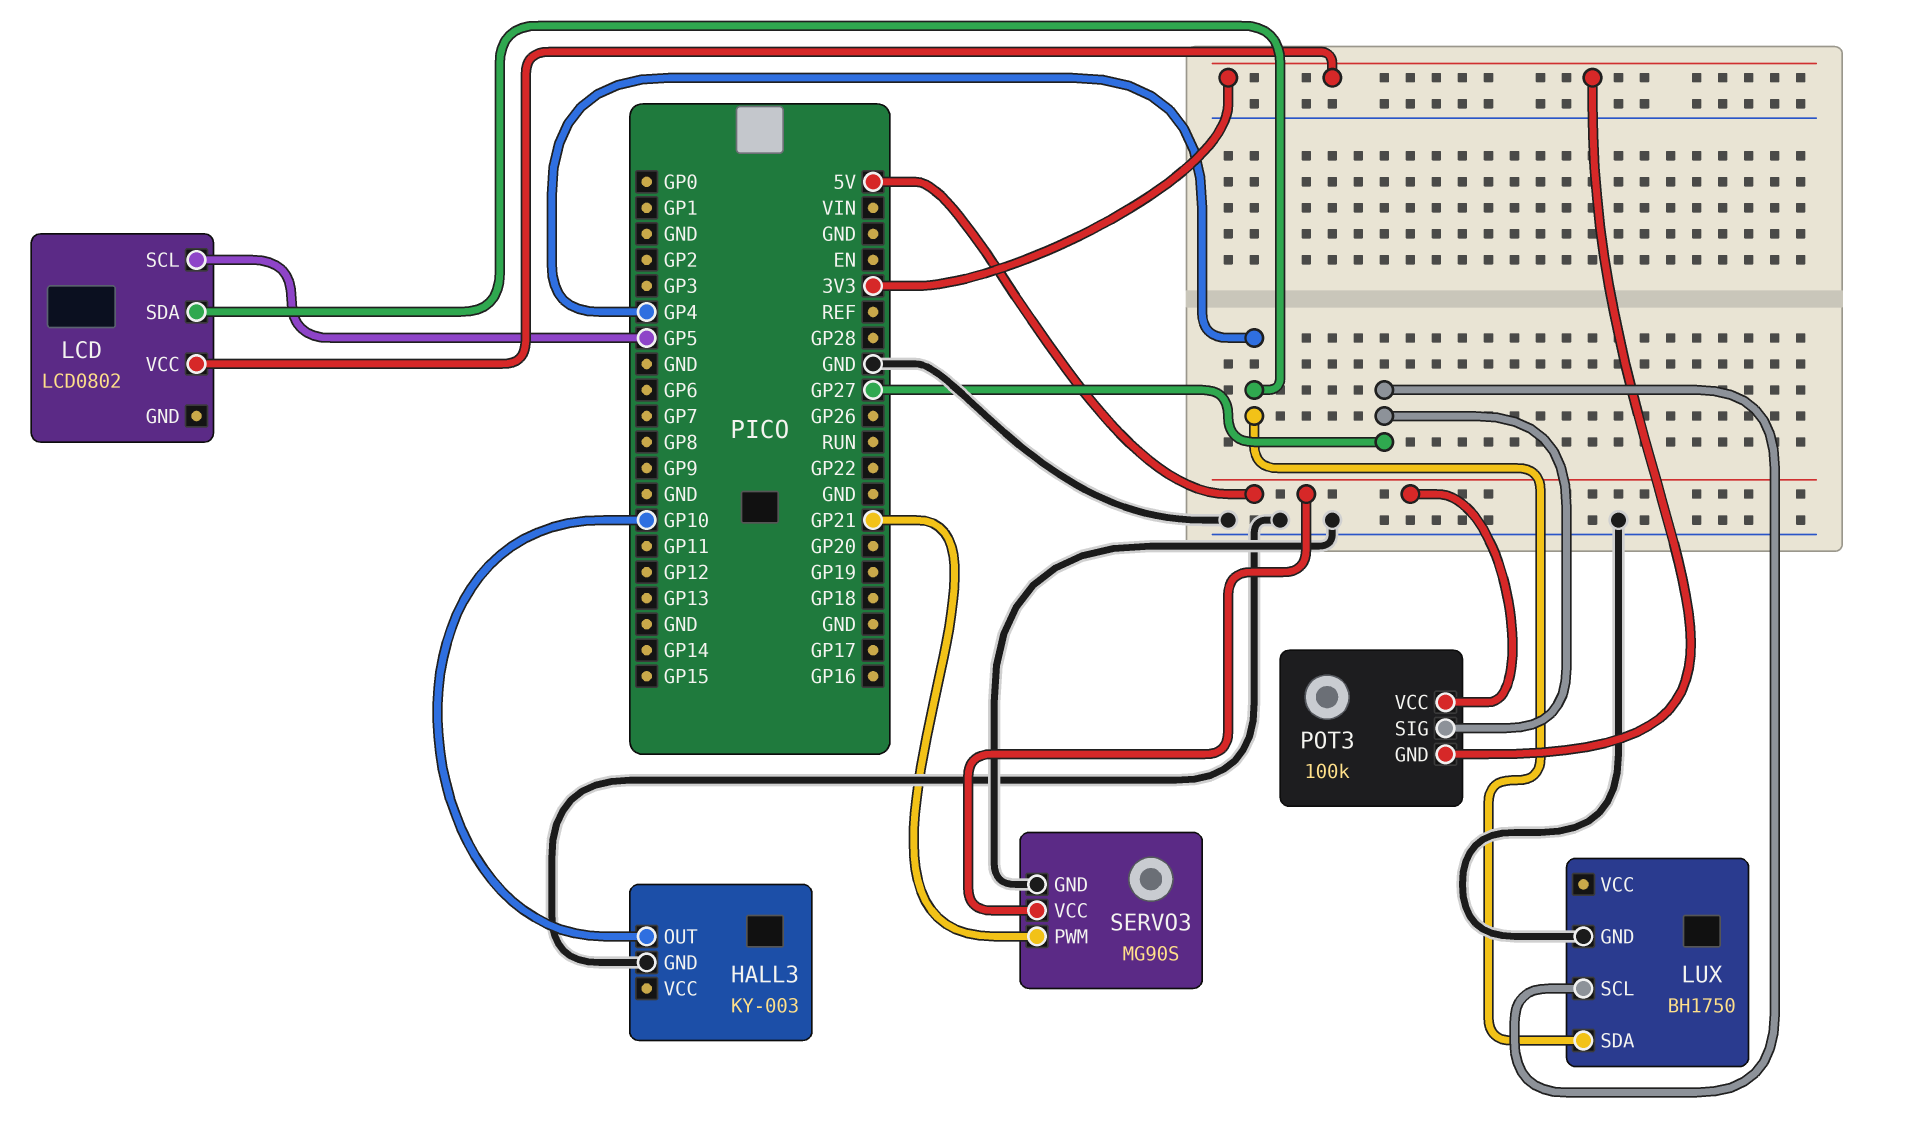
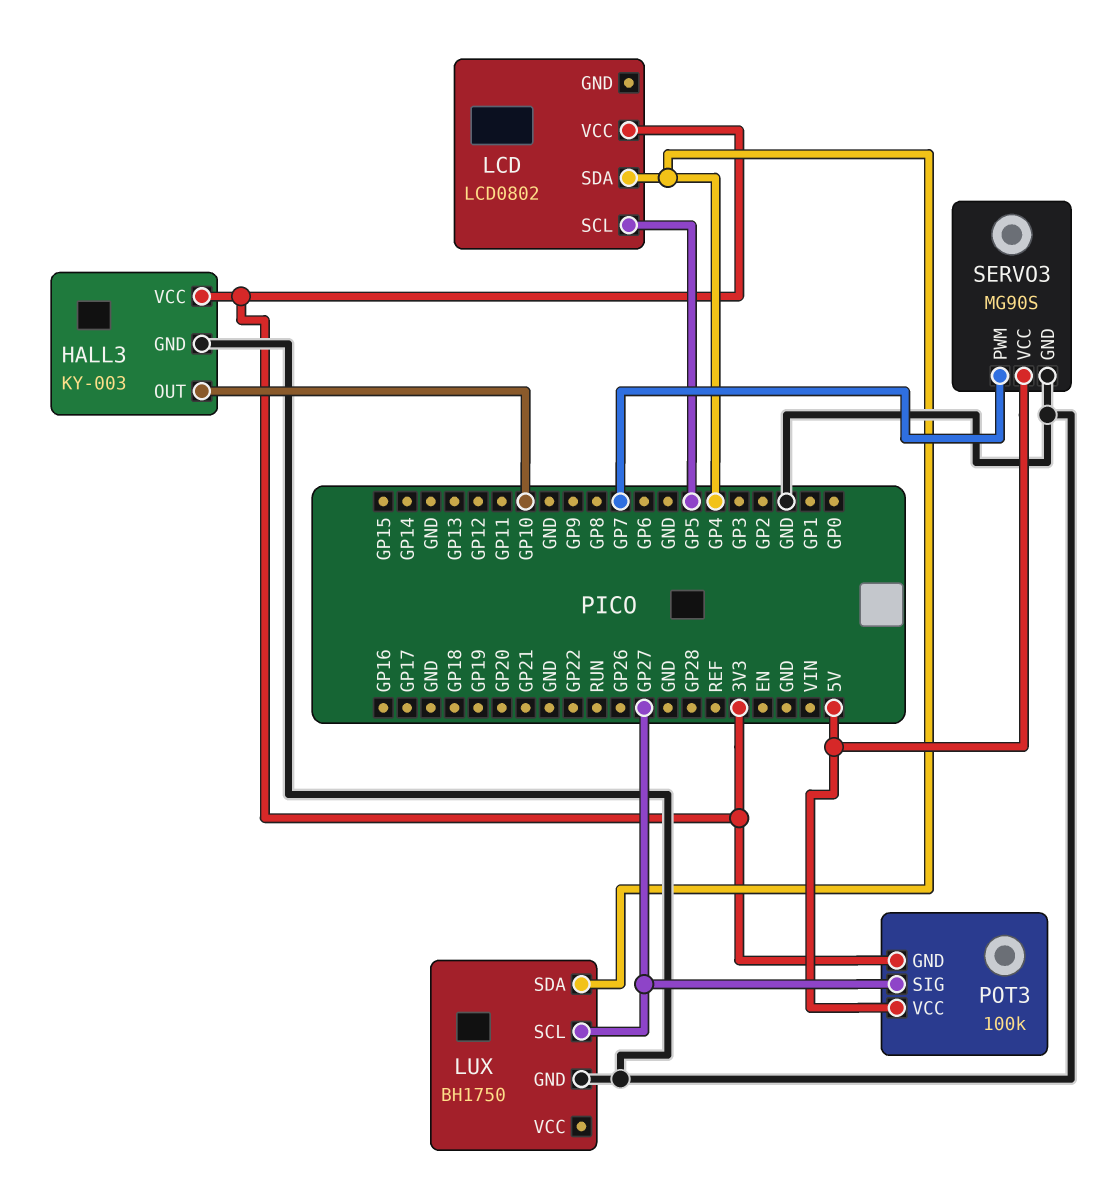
HALL3 pin VCC: none -> 3V3
SERVO3 pin PWM: GP21 -> GP7

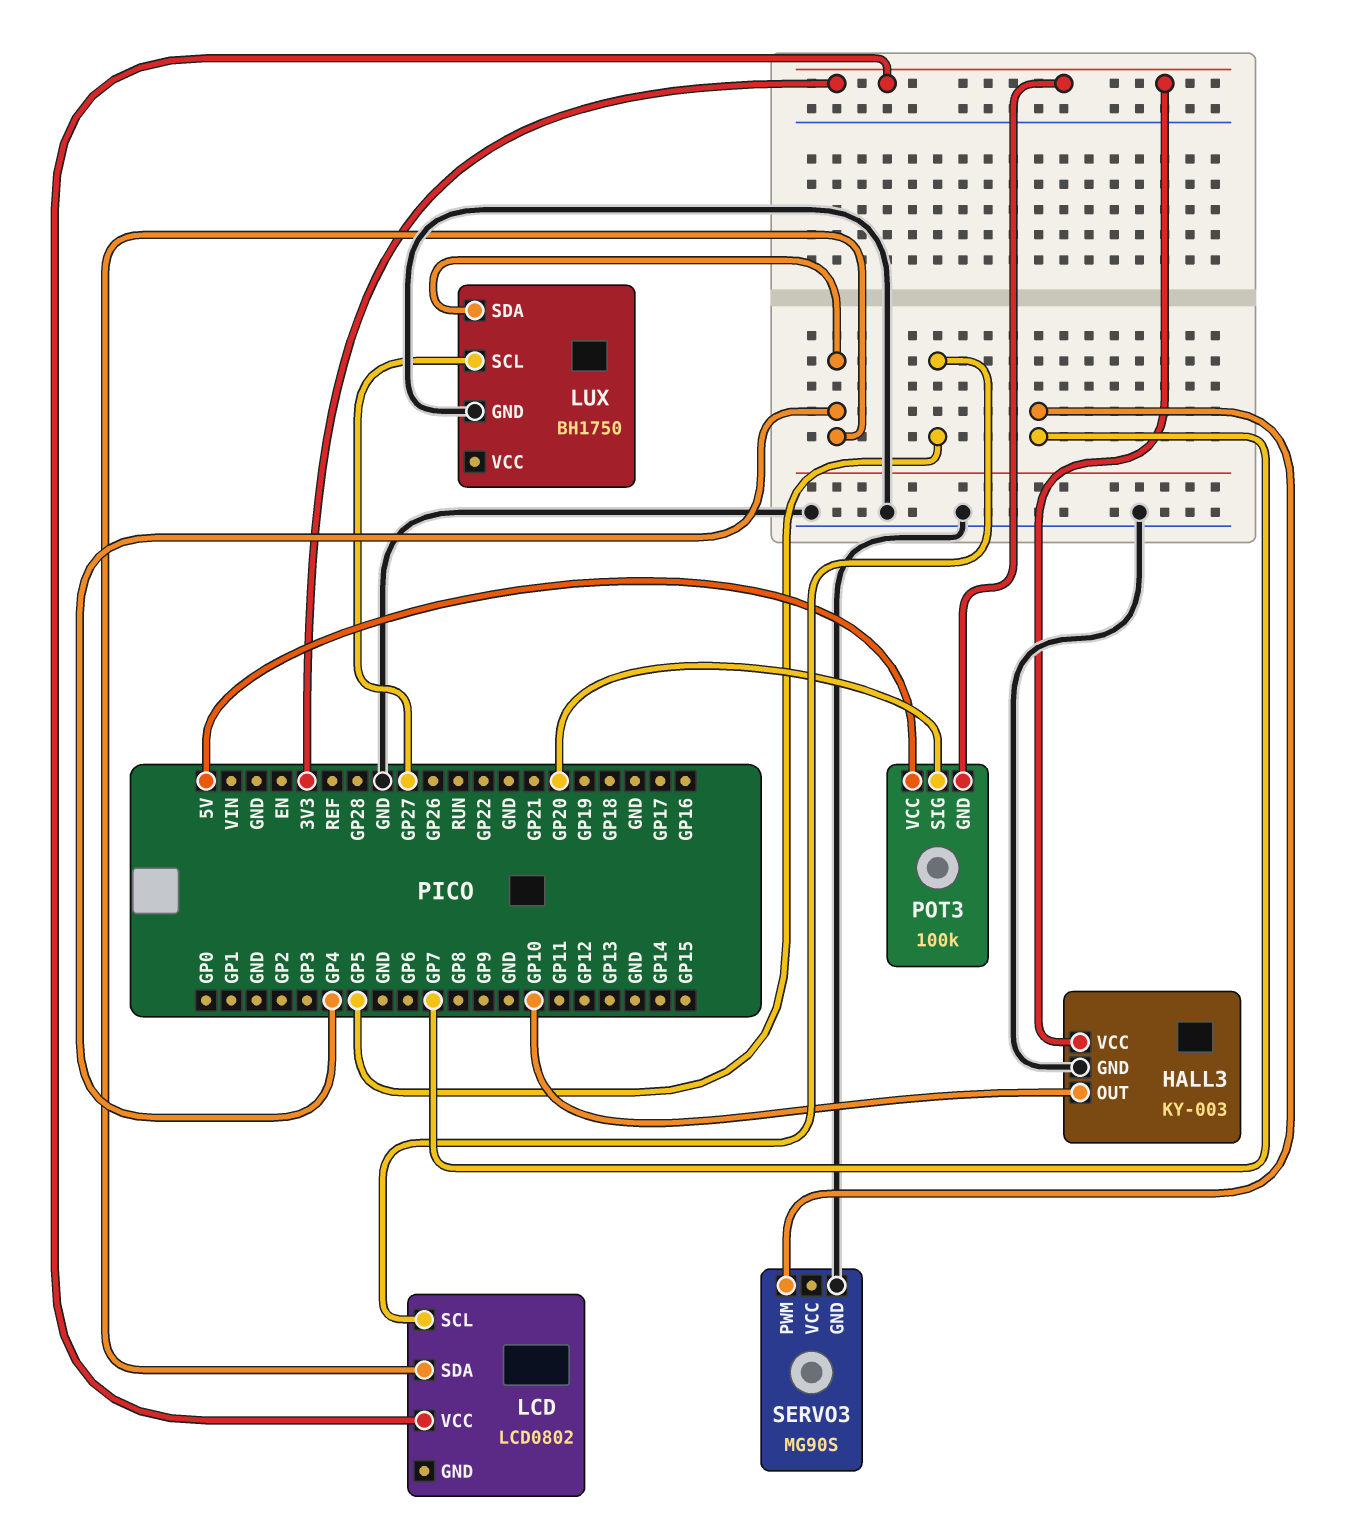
POT3 pin SIG: GP27 -> GP20
SERVO3 pin VCC: 5V -> none

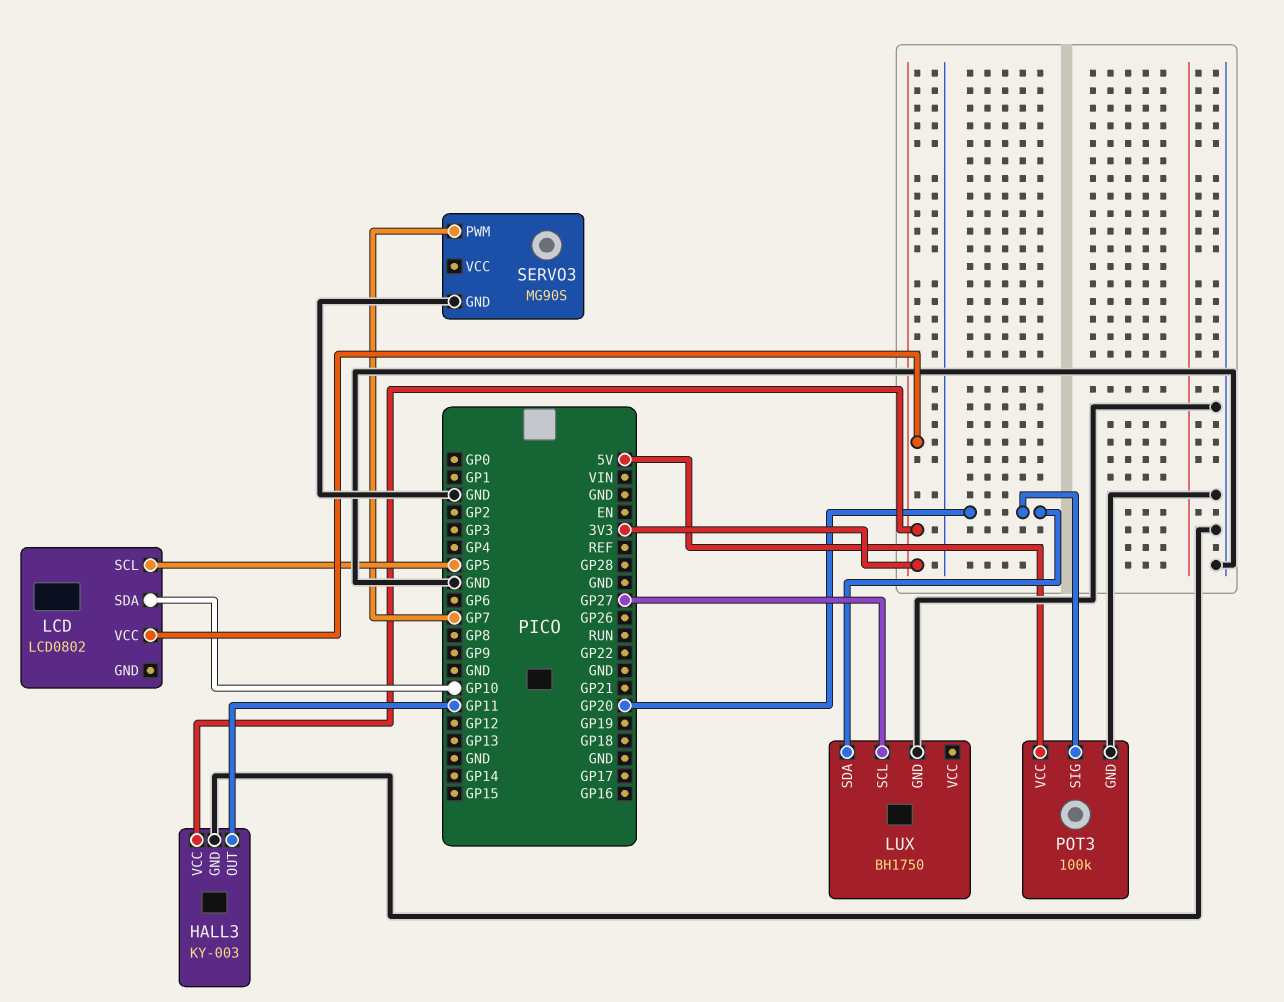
HALL3 pin OUT: GP10 -> GP11
LCD pin SDA: GP4 -> GP10
LUX pin SDA: GP4 -> GP20
POT3 pin GND: 3V3 -> GND

